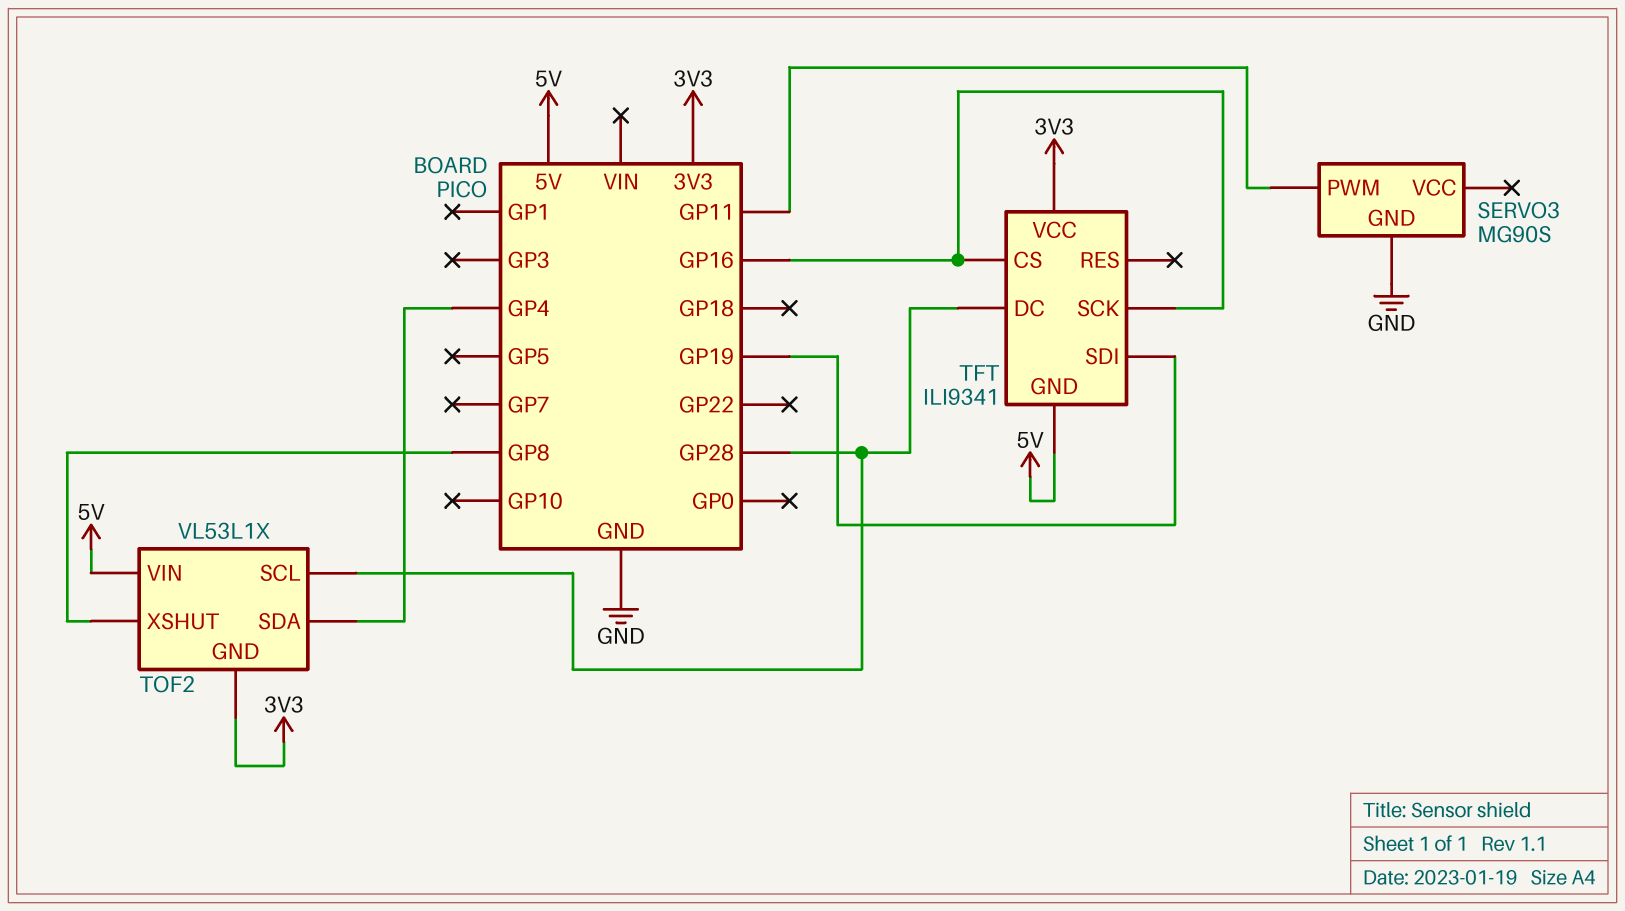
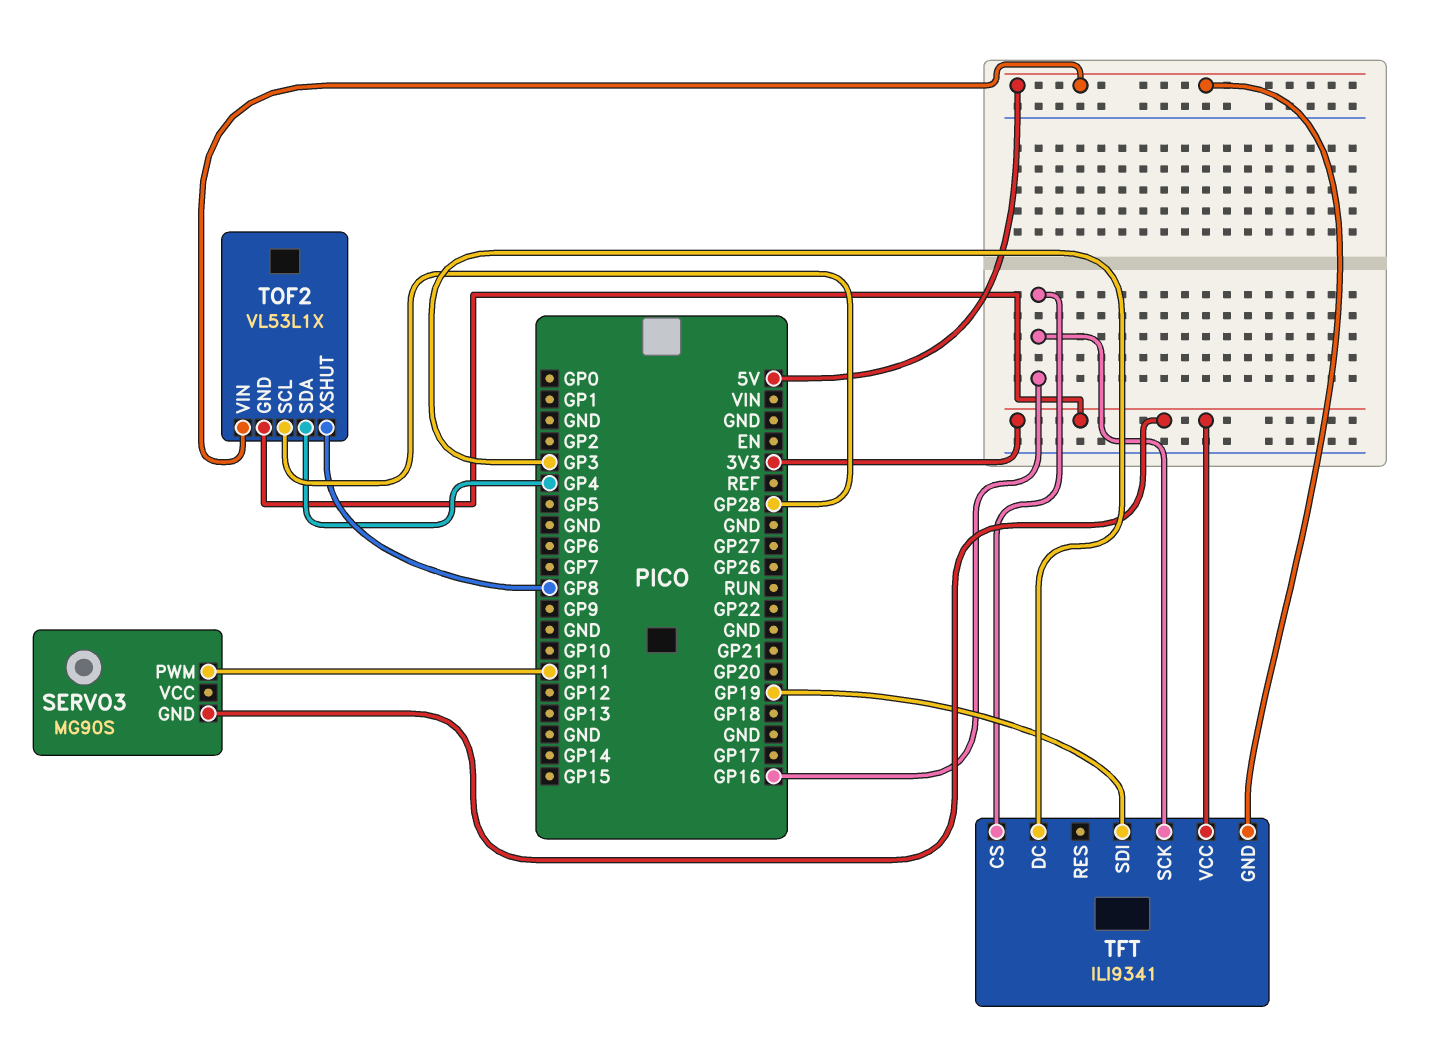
SERVO3 pin GND: GND -> 3V3
TFT pin DC: GP28 -> GP3

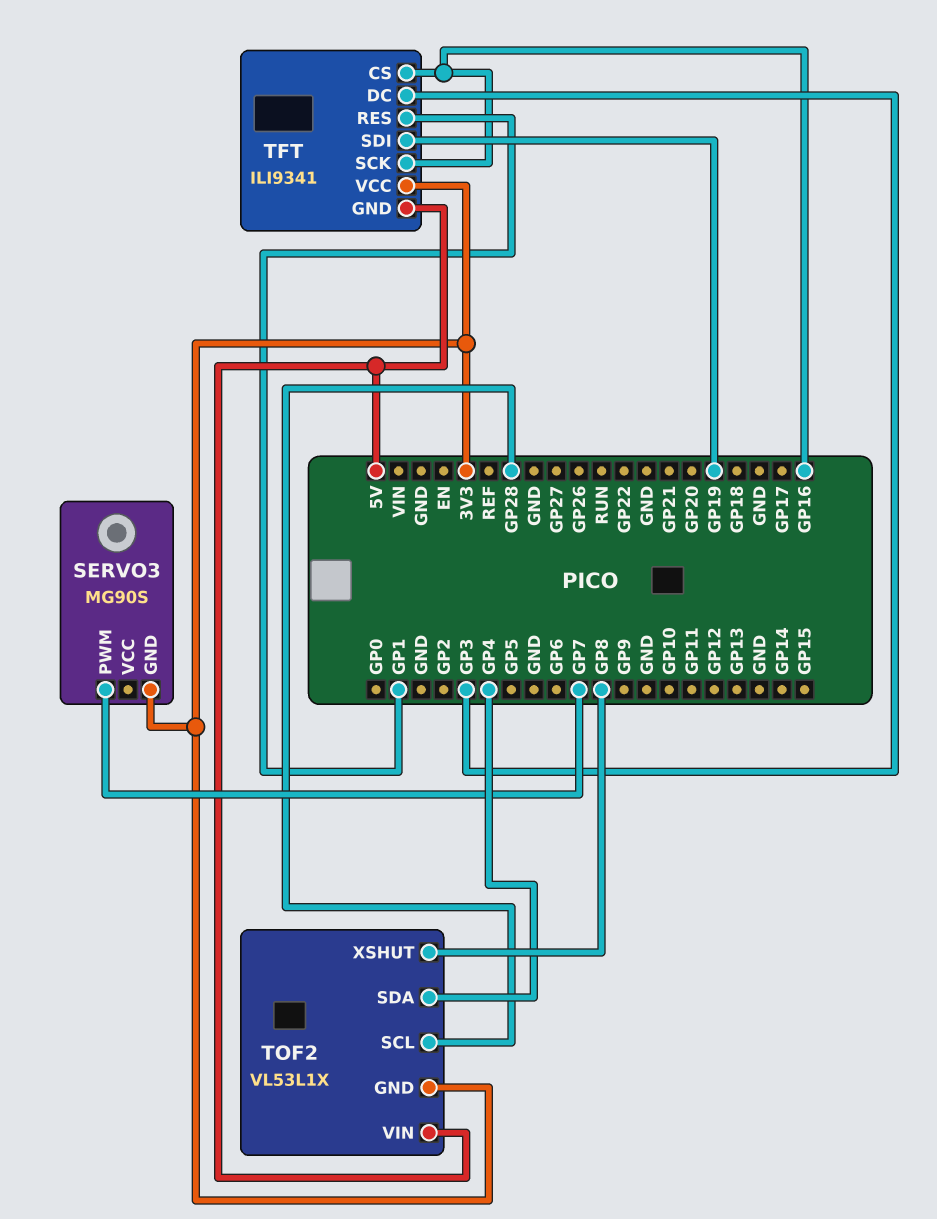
SERVO3 pin PWM: GP11 -> GP7
TFT pin RES: none -> GP1

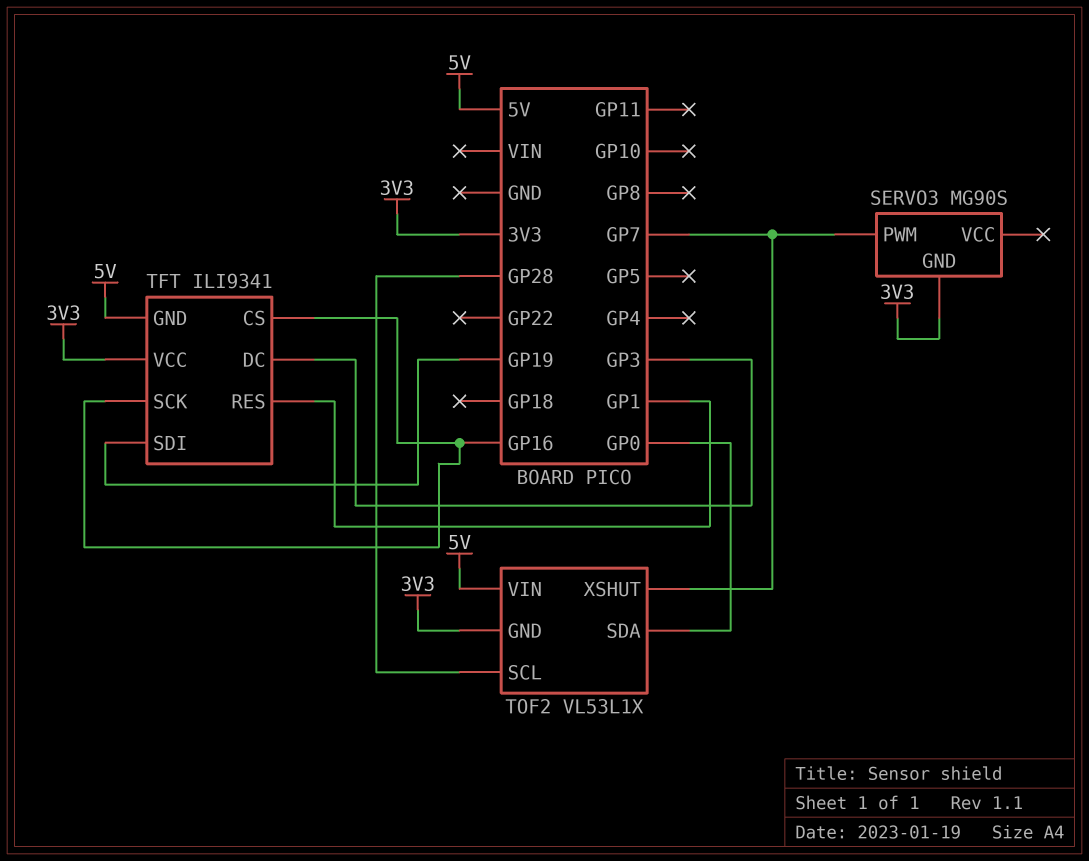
TOF2 pin SDA: GP4 -> GP0
TOF2 pin XSHUT: GP8 -> GP7

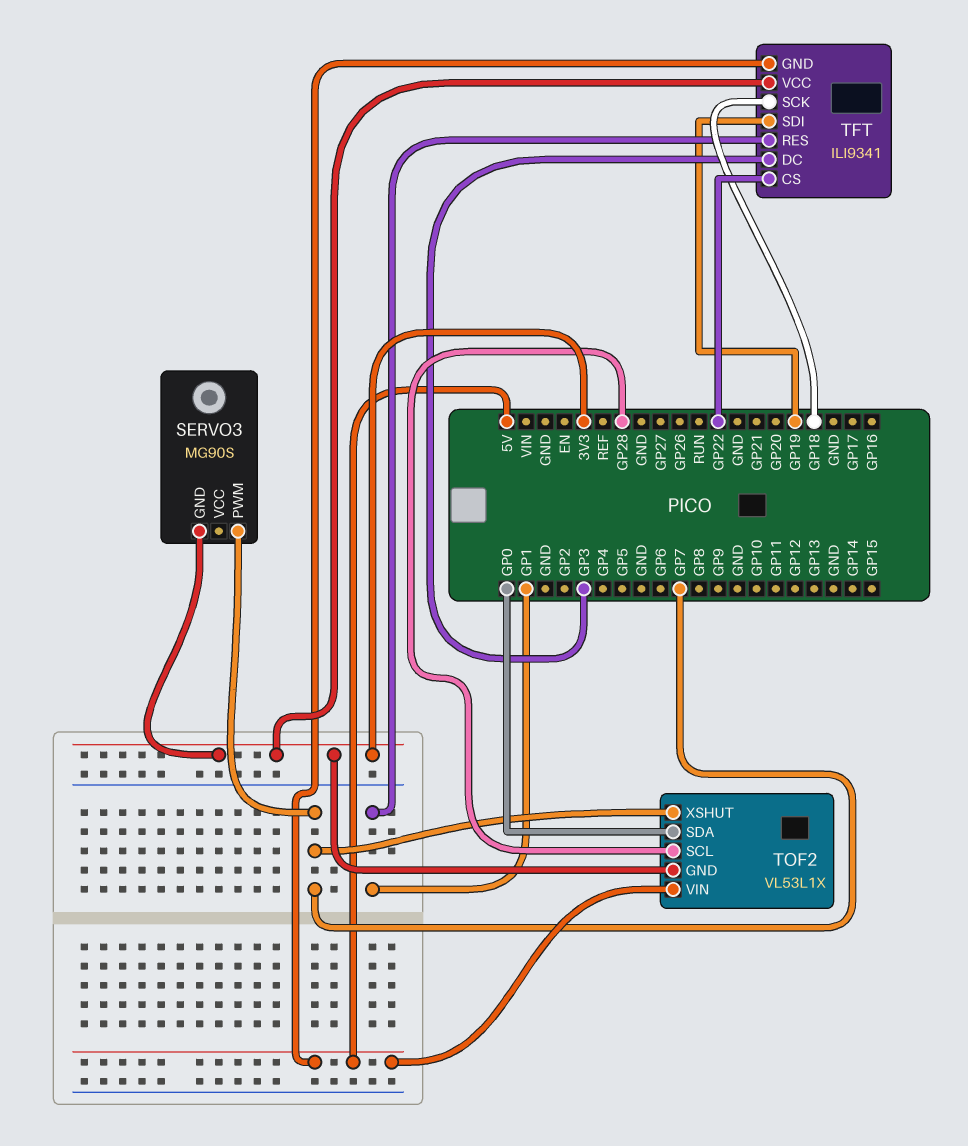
TFT pin CS: GP16 -> GP22
TFT pin SCK: GP16 -> GP18

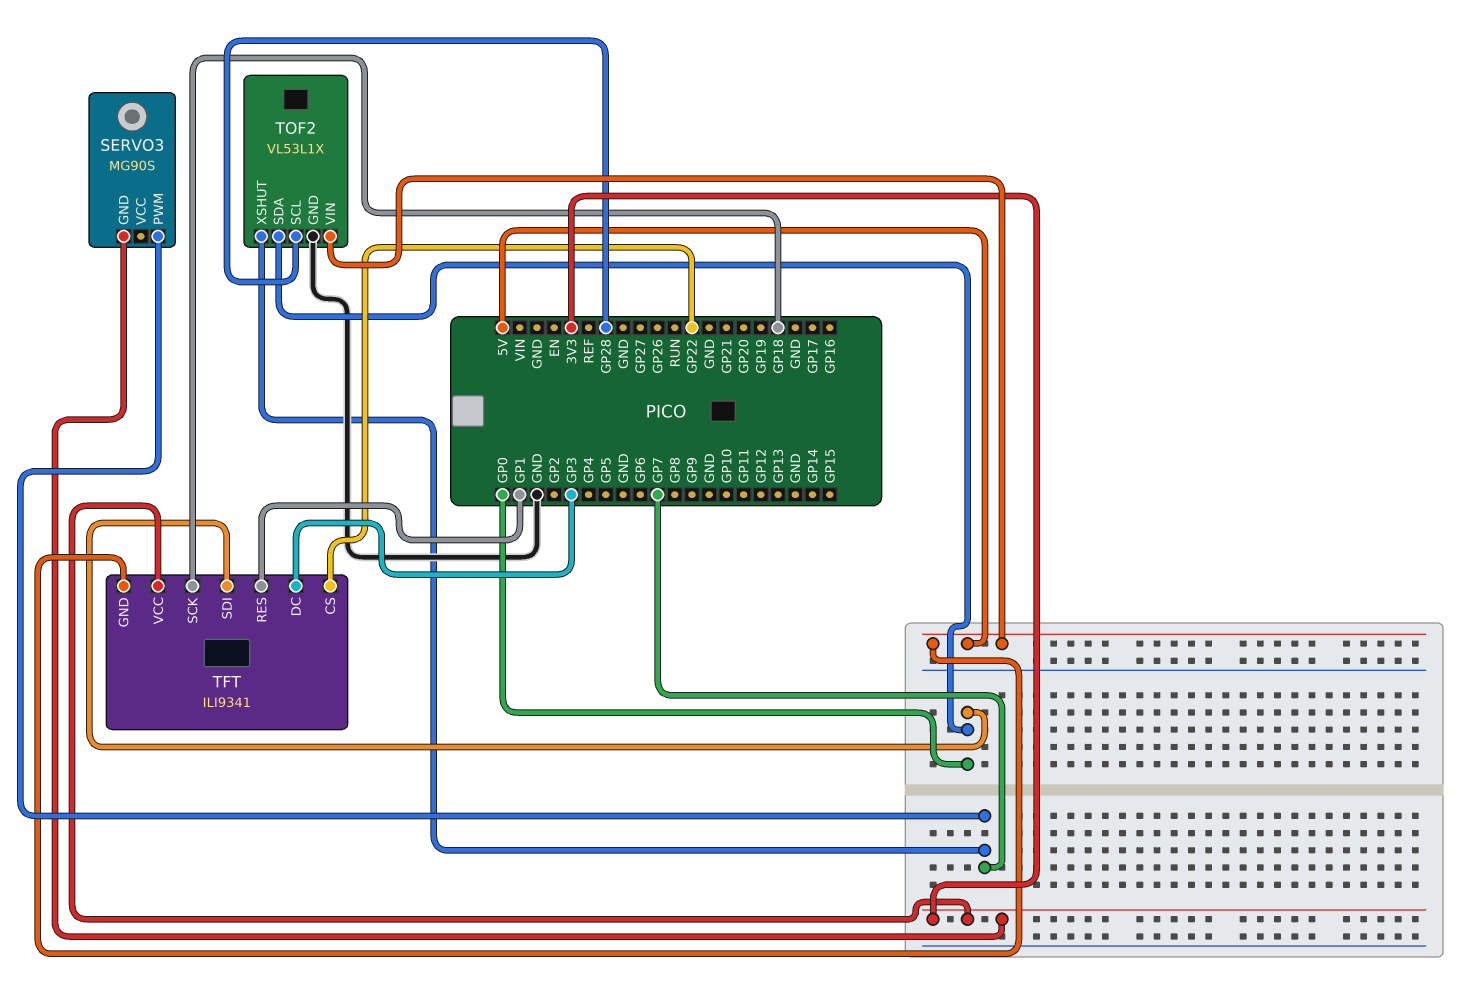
TFT pin SDI: GP19 -> GP0
TOF2 pin GND: 3V3 -> GND

